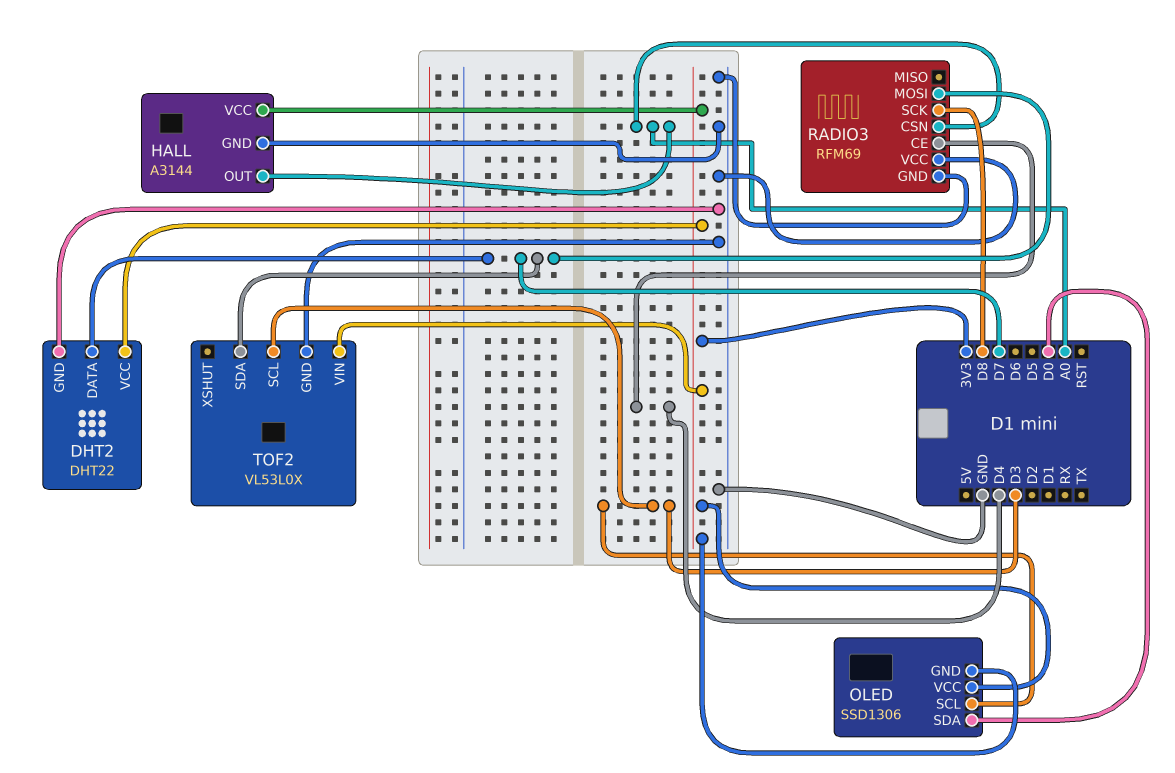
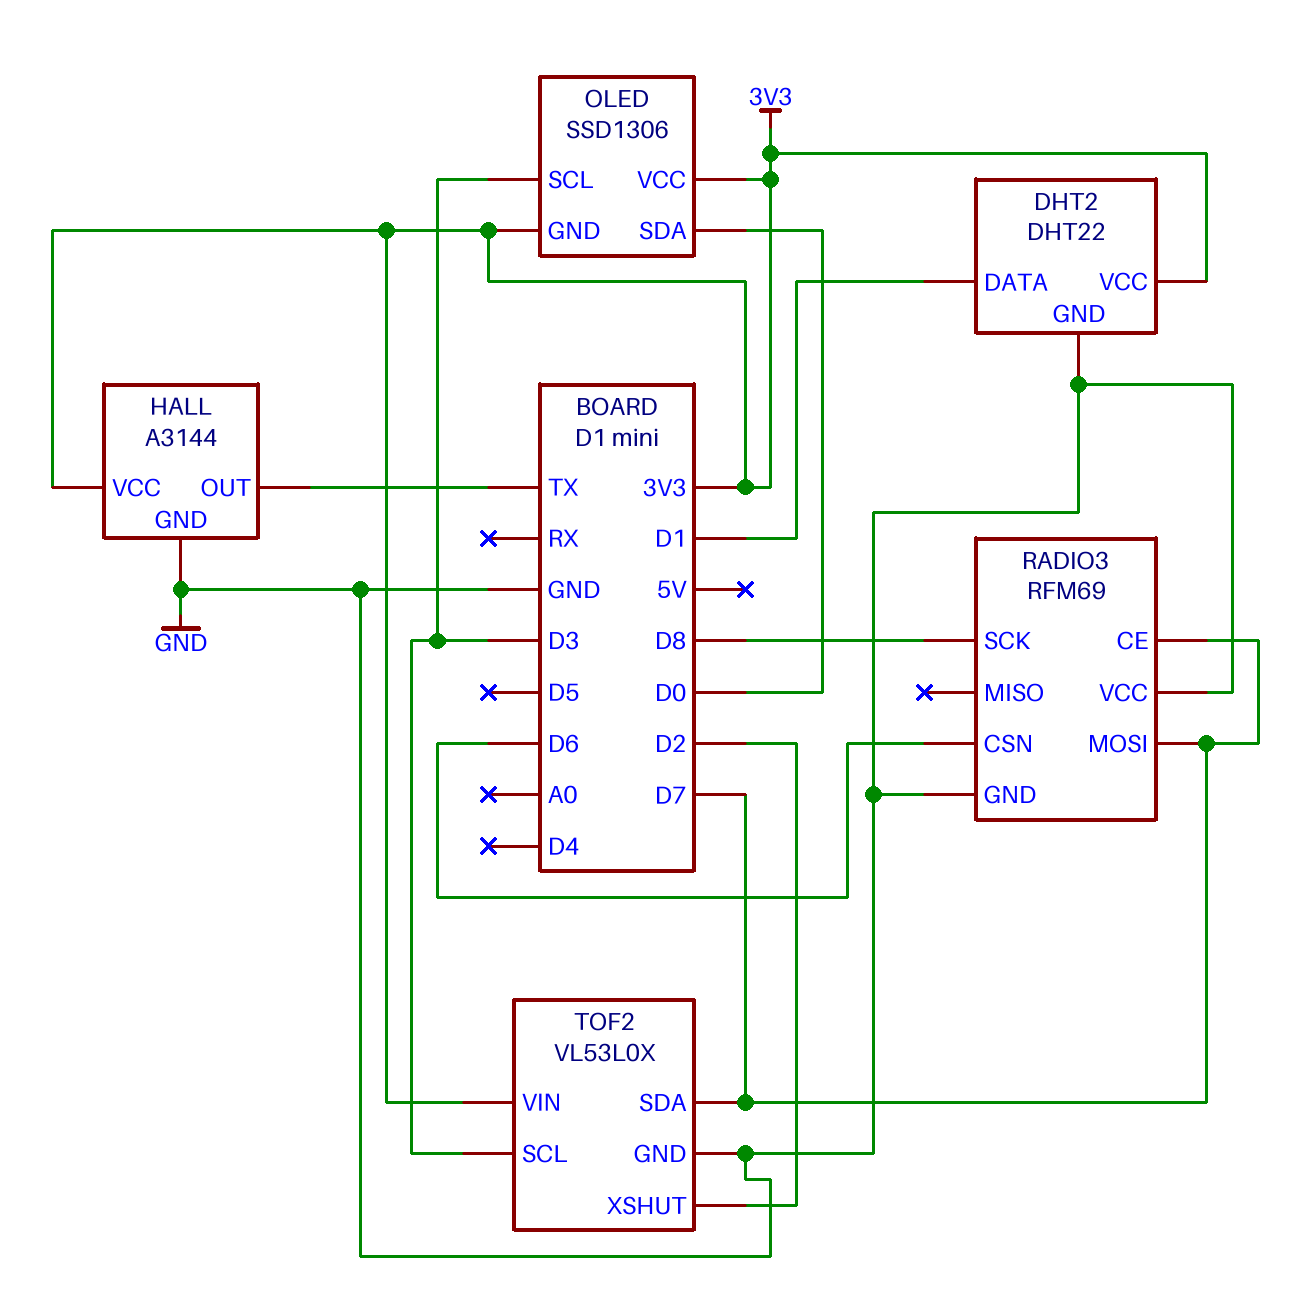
DHT2 pin DATA: D7 -> D1
HALL pin OUT: A0 -> TX
RADIO3 pin CE: D4 -> D7
RADIO3 pin CSN: A0 -> D6
TOF2 pin XSHUT: none -> D2

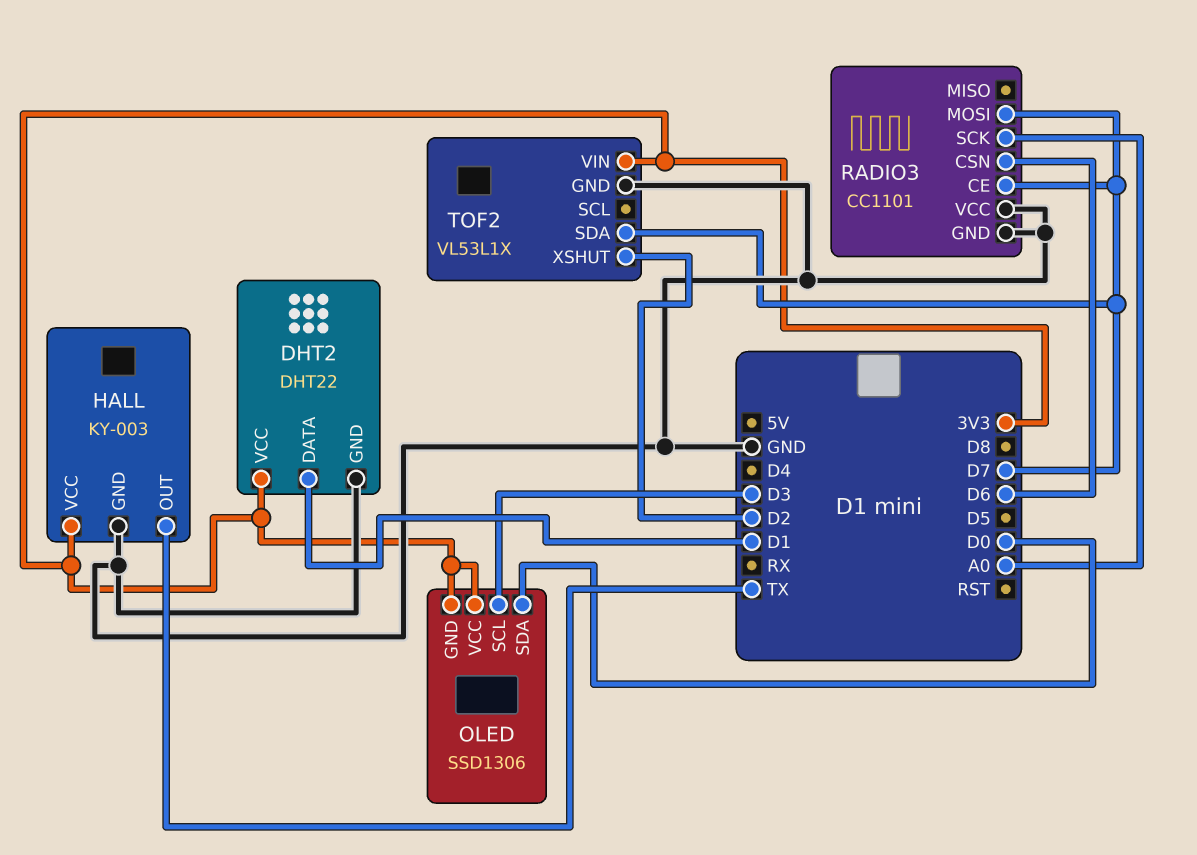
HALL: A3144 -> KY-003
RADIO3: RFM69 -> CC1101
RADIO3 pin SCK: D8 -> A0
TOF2: VL53L0X -> VL53L1X
TOF2 pin SCL: D3 -> none

